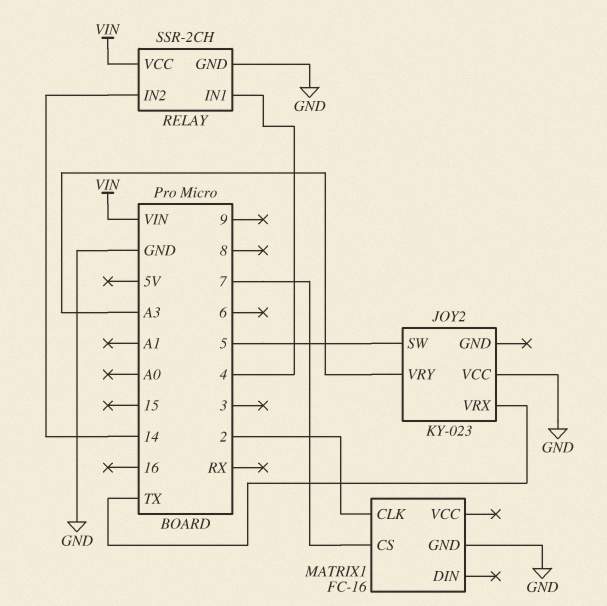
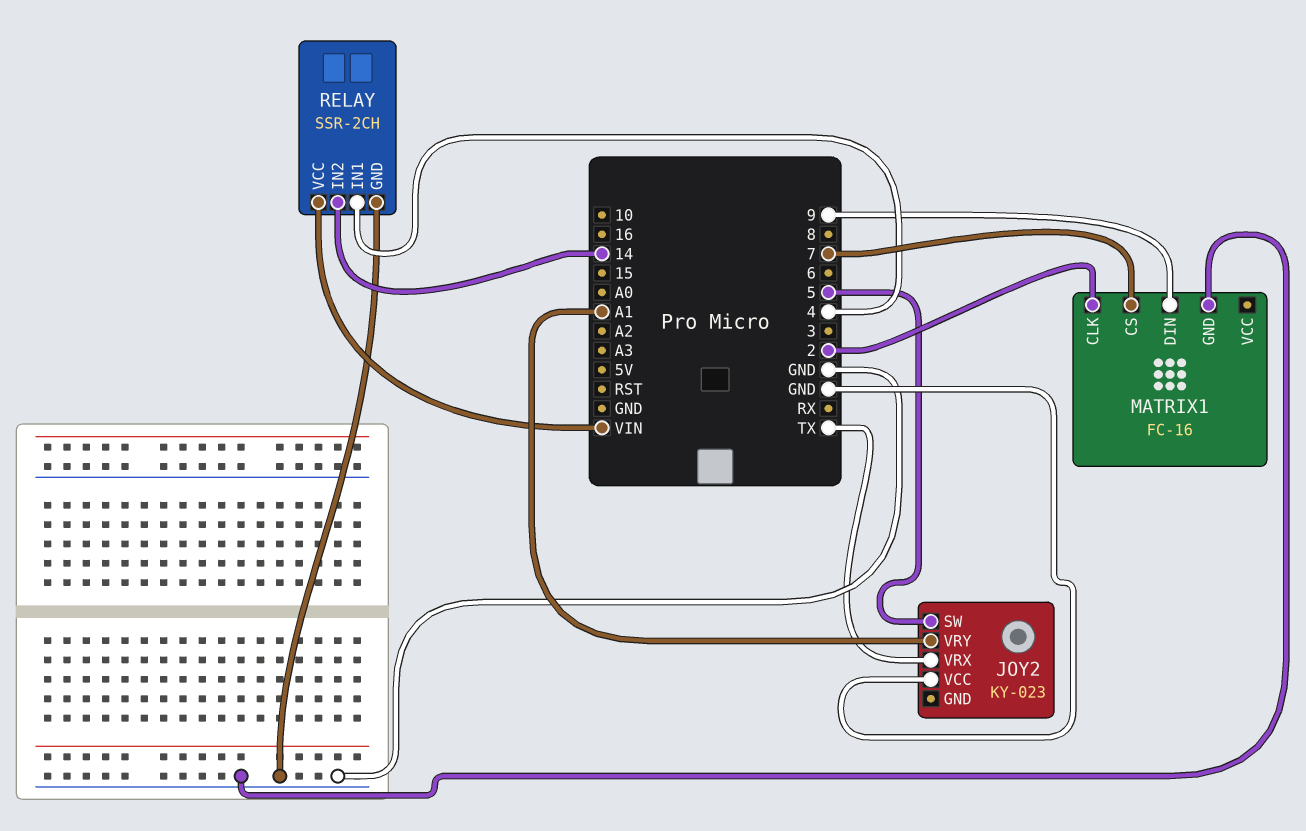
JOY2 pin VRY: A3 -> A1
MATRIX1 pin DIN: none -> 9

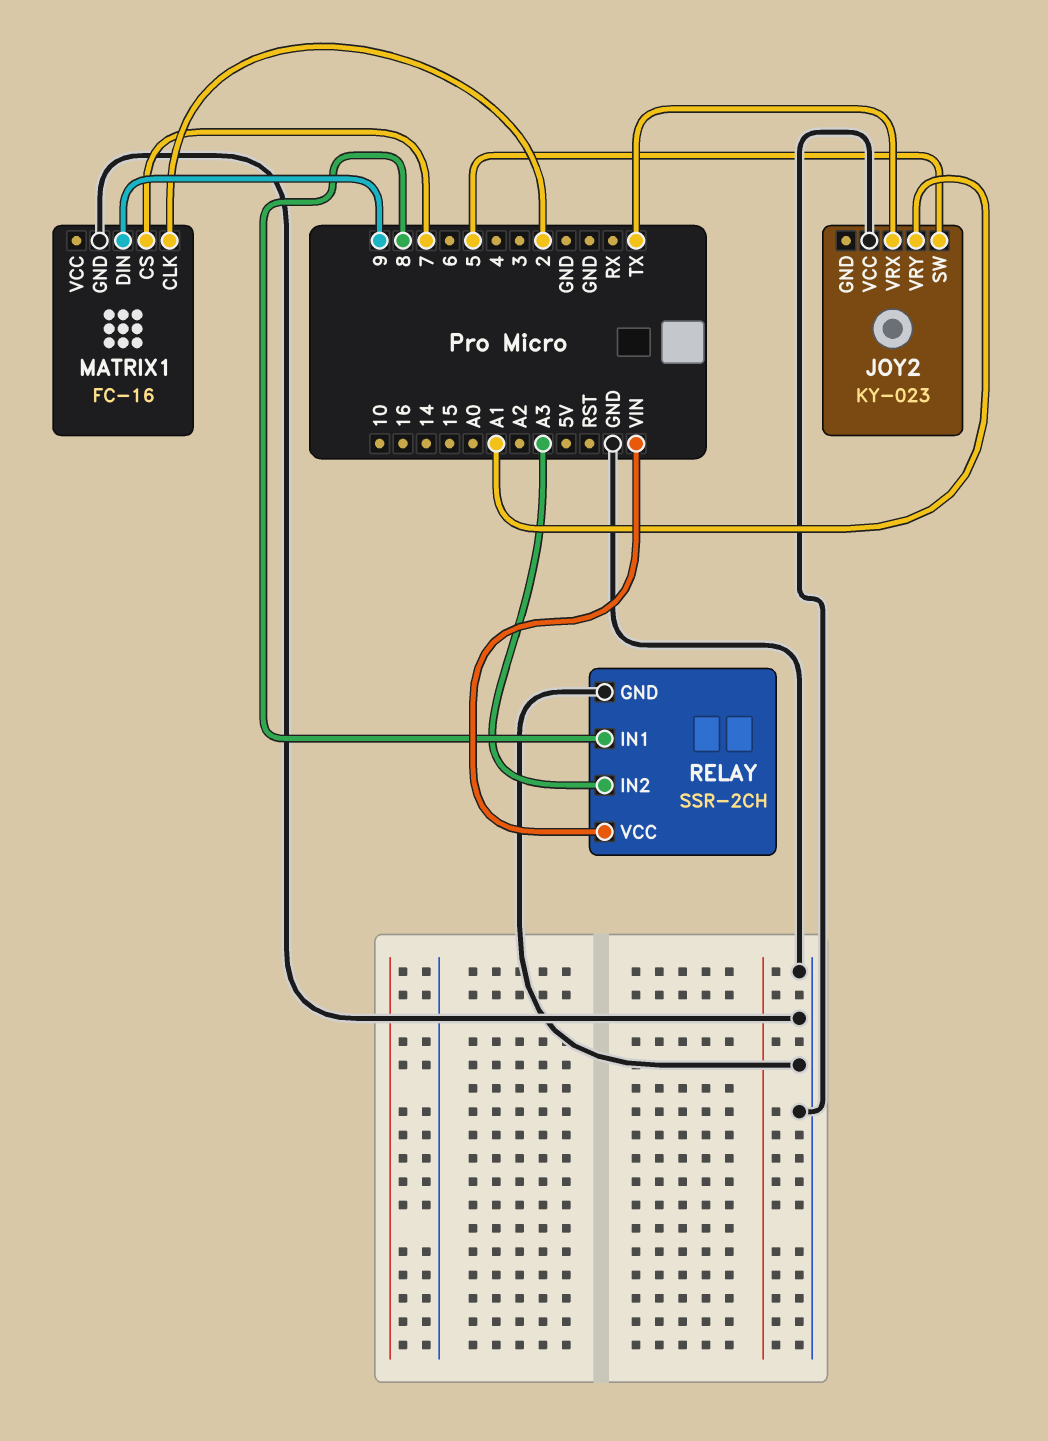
RELAY pin IN1: 4 -> 8
RELAY pin IN2: 14 -> A3

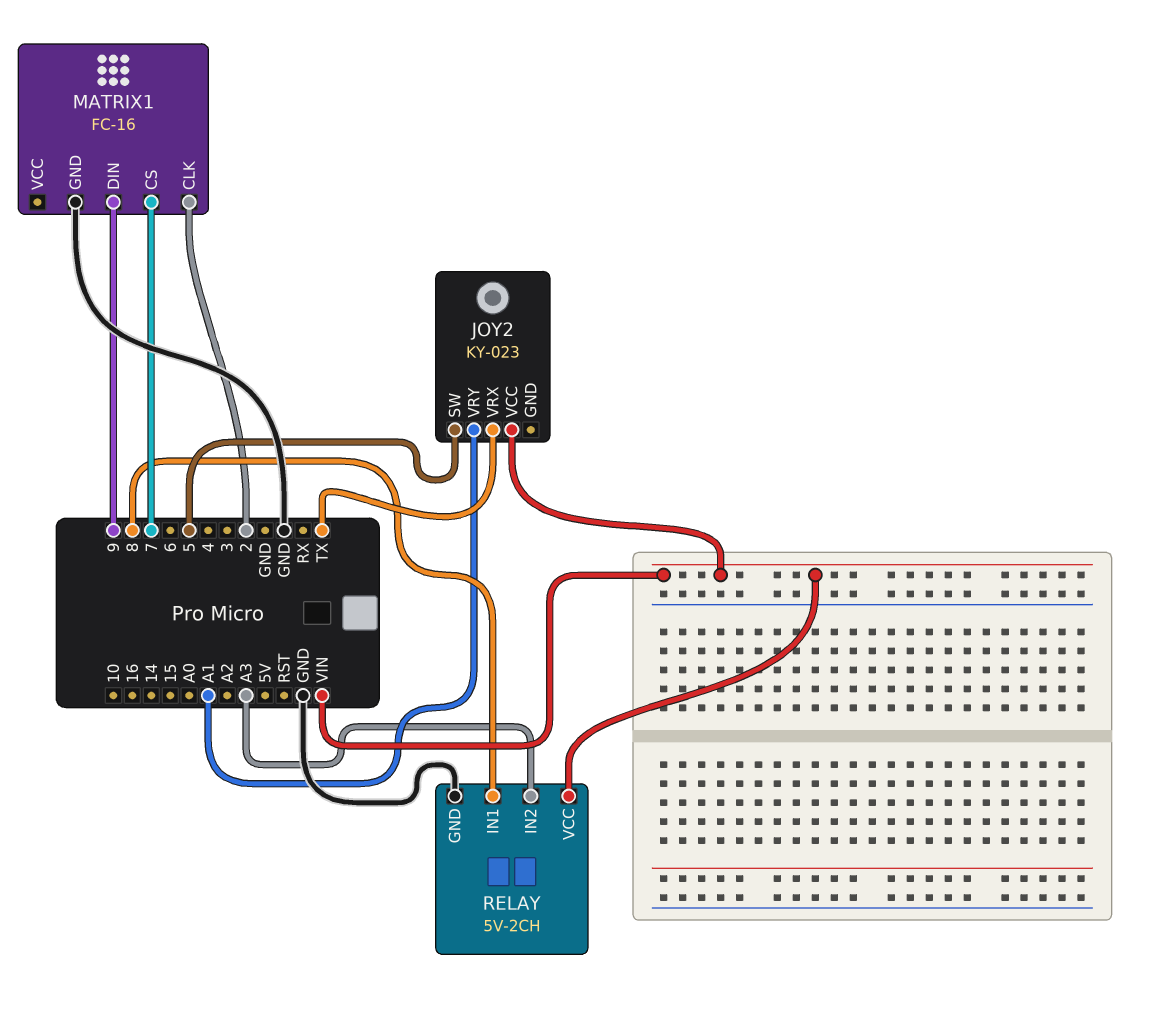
JOY2 pin VCC: GND -> VIN
RELAY: SSR-2CH -> 5V-2CH

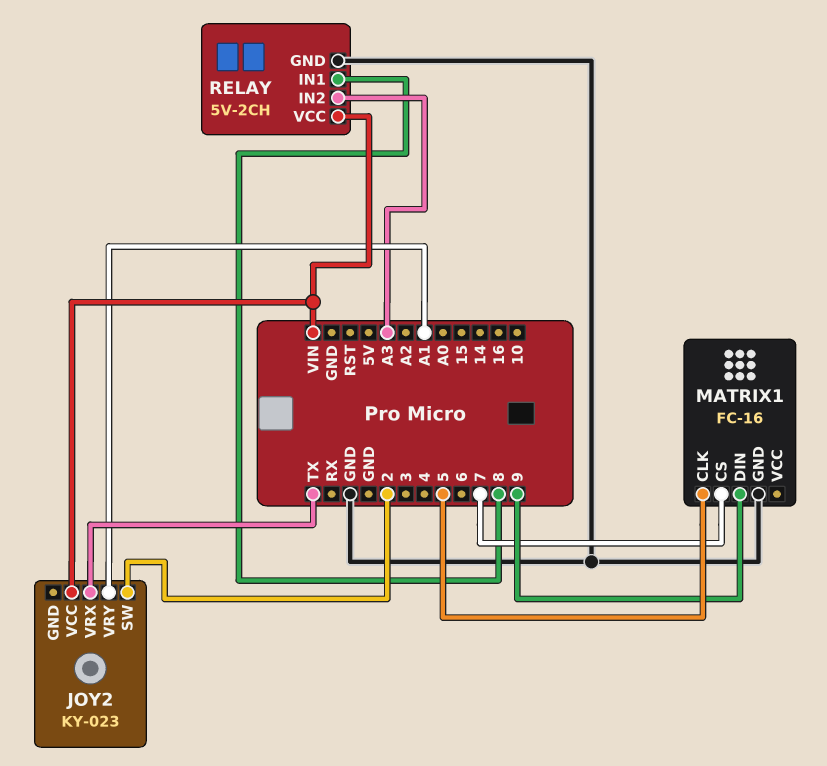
JOY2 pin SW: 5 -> 2
MATRIX1 pin CLK: 2 -> 5

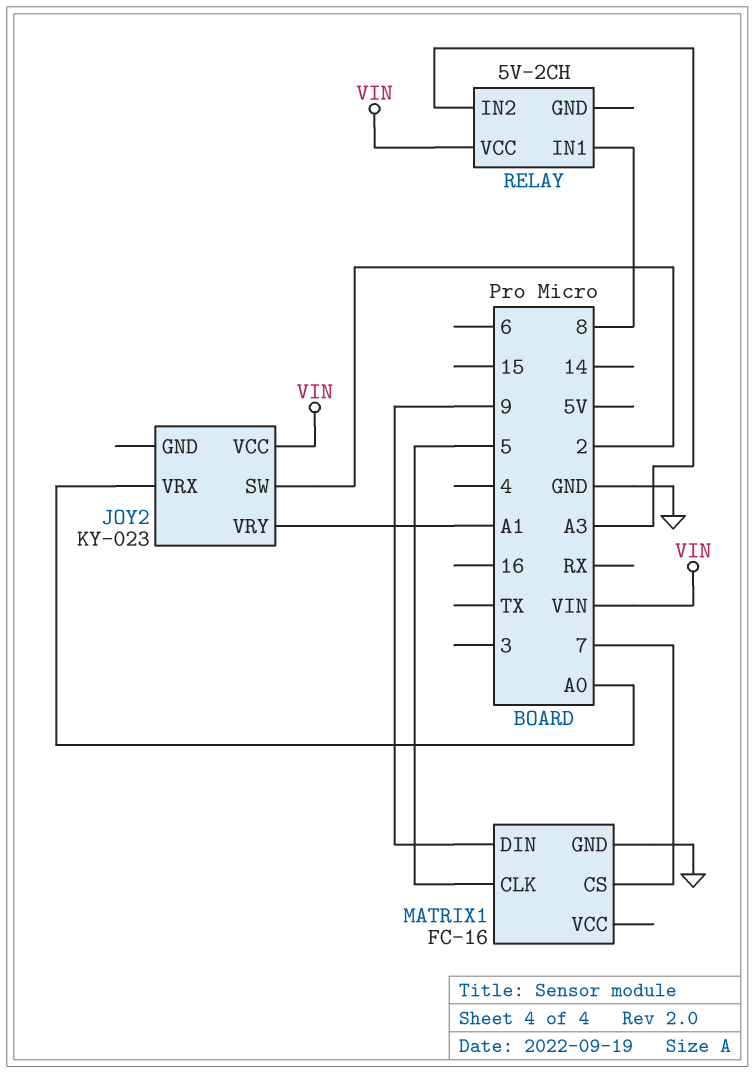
JOY2 pin VRX: TX -> A0
RELAY pin GND: GND -> none

